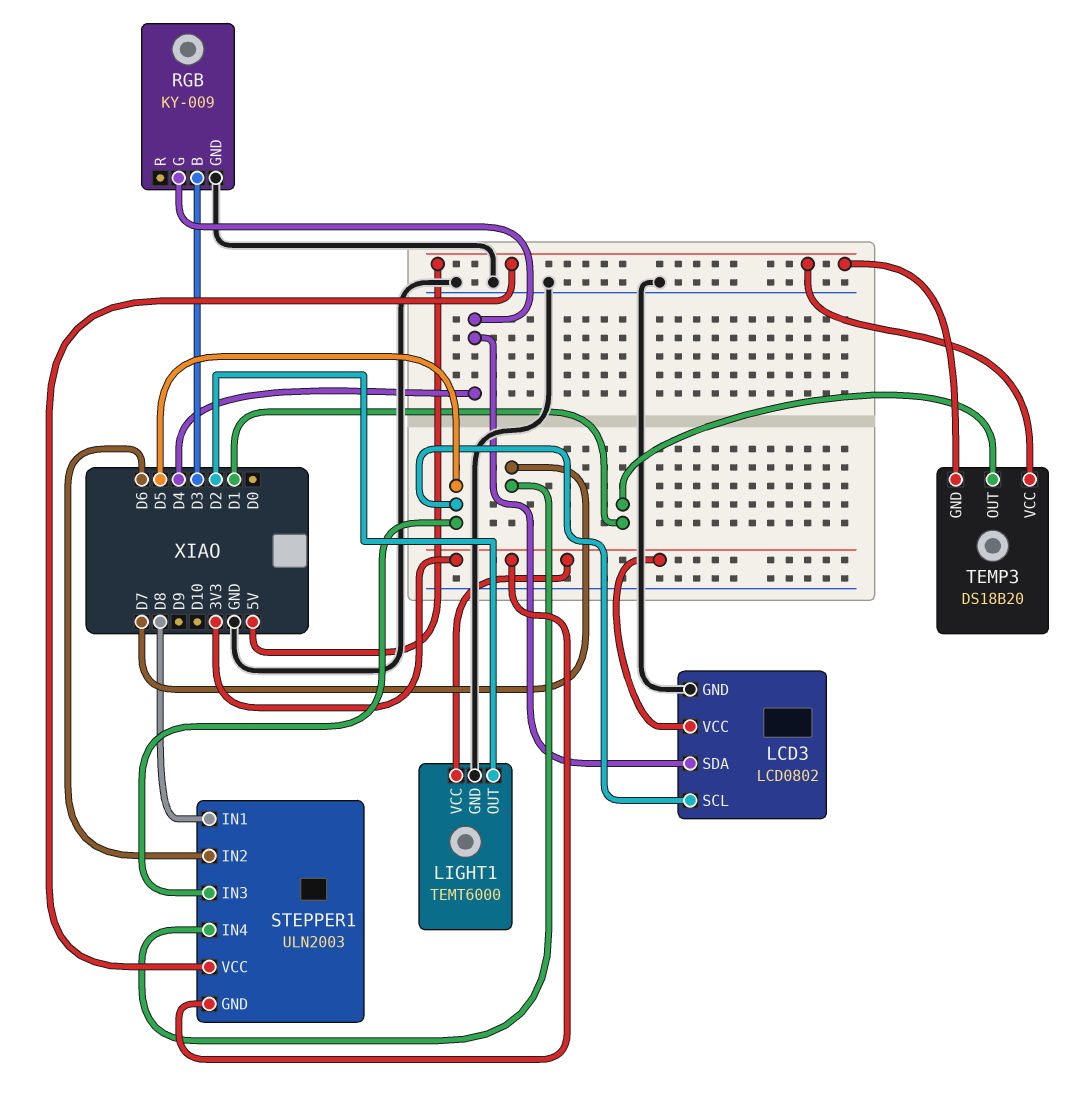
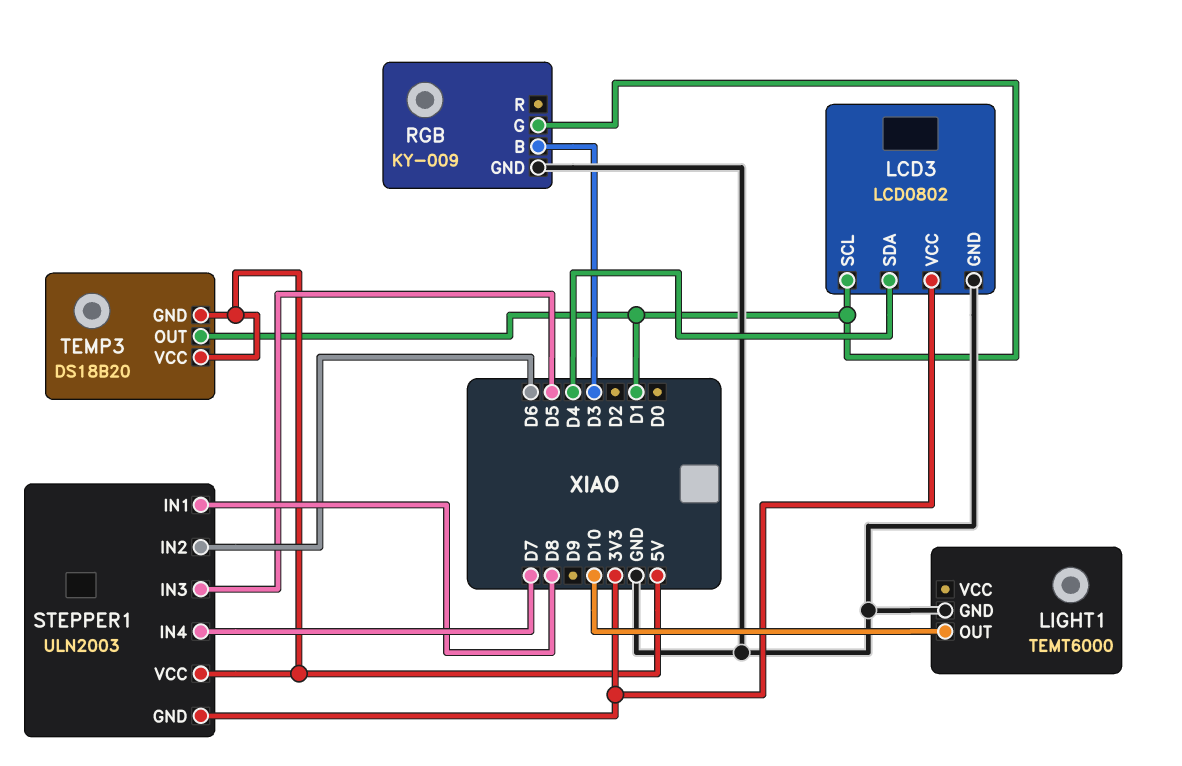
LCD3 pin SCL: D5 -> D1
LIGHT1 pin OUT: D2 -> D10
LIGHT1 pin VCC: 3V3 -> none
RGB pin G: D4 -> D1

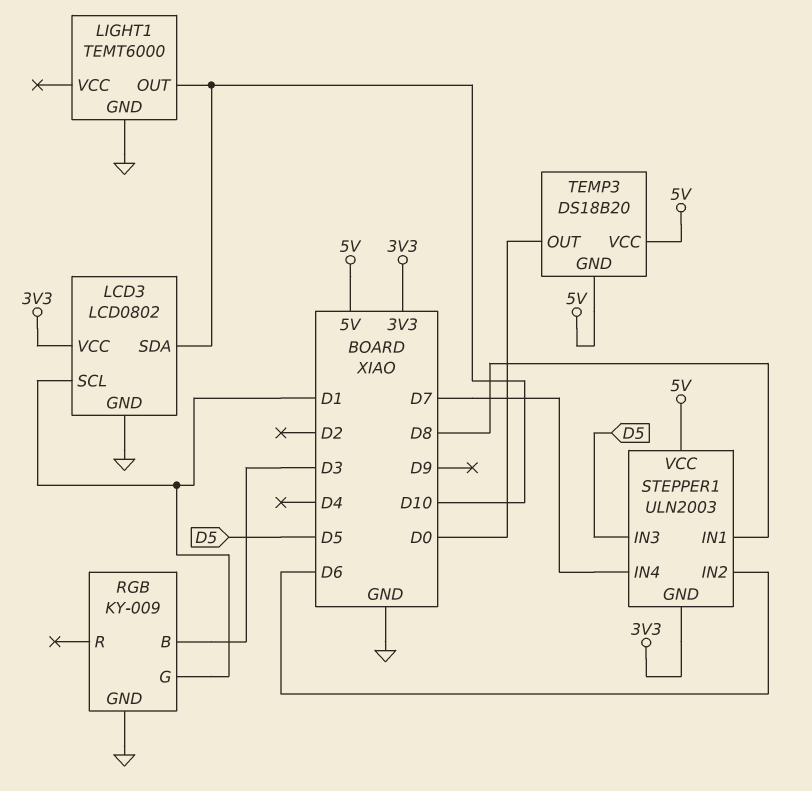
LCD3 pin SDA: D4 -> D10
TEMP3 pin OUT: D1 -> D0

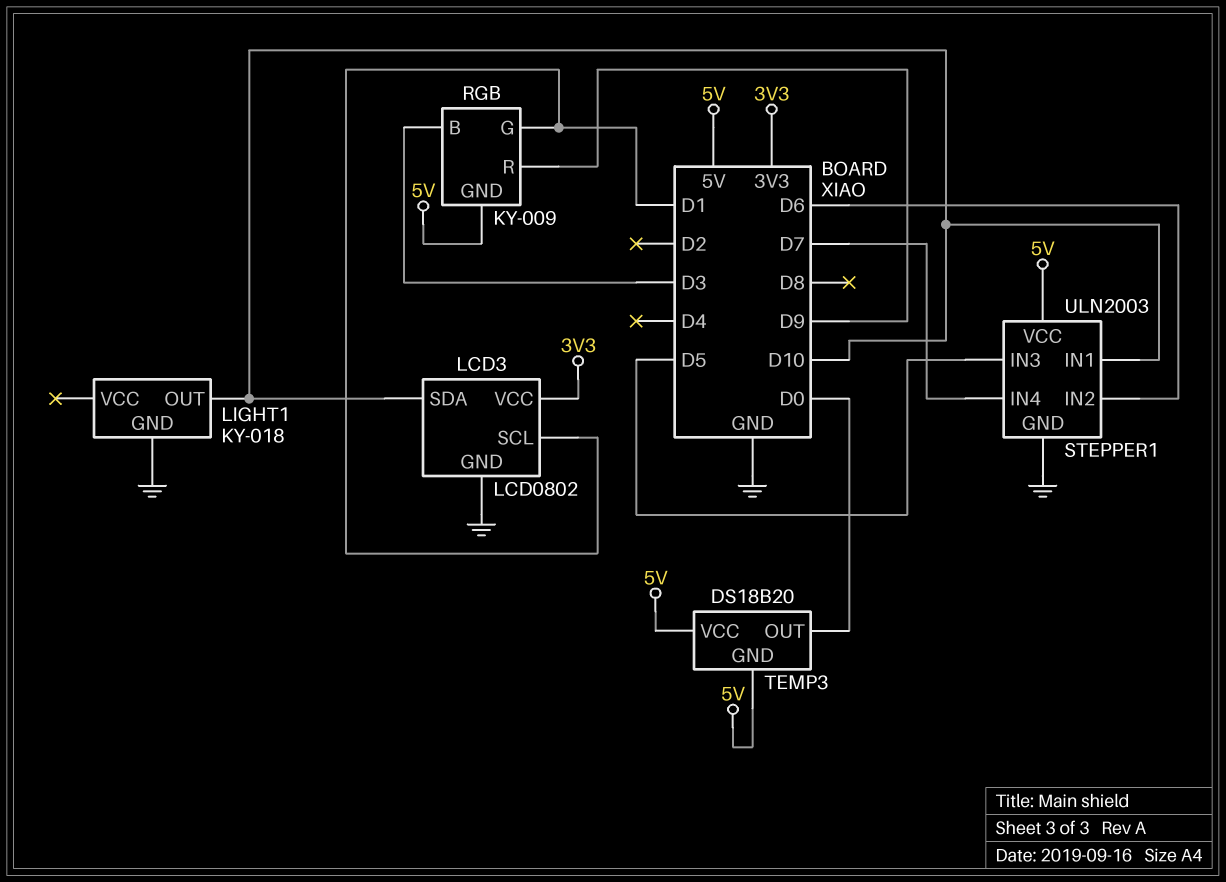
LIGHT1: TEMT6000 -> KY-018
RGB pin GND: GND -> 5V
RGB pin R: none -> D9
STEPPER1 pin GND: 3V3 -> GND
STEPPER1 pin IN1: D8 -> D10

